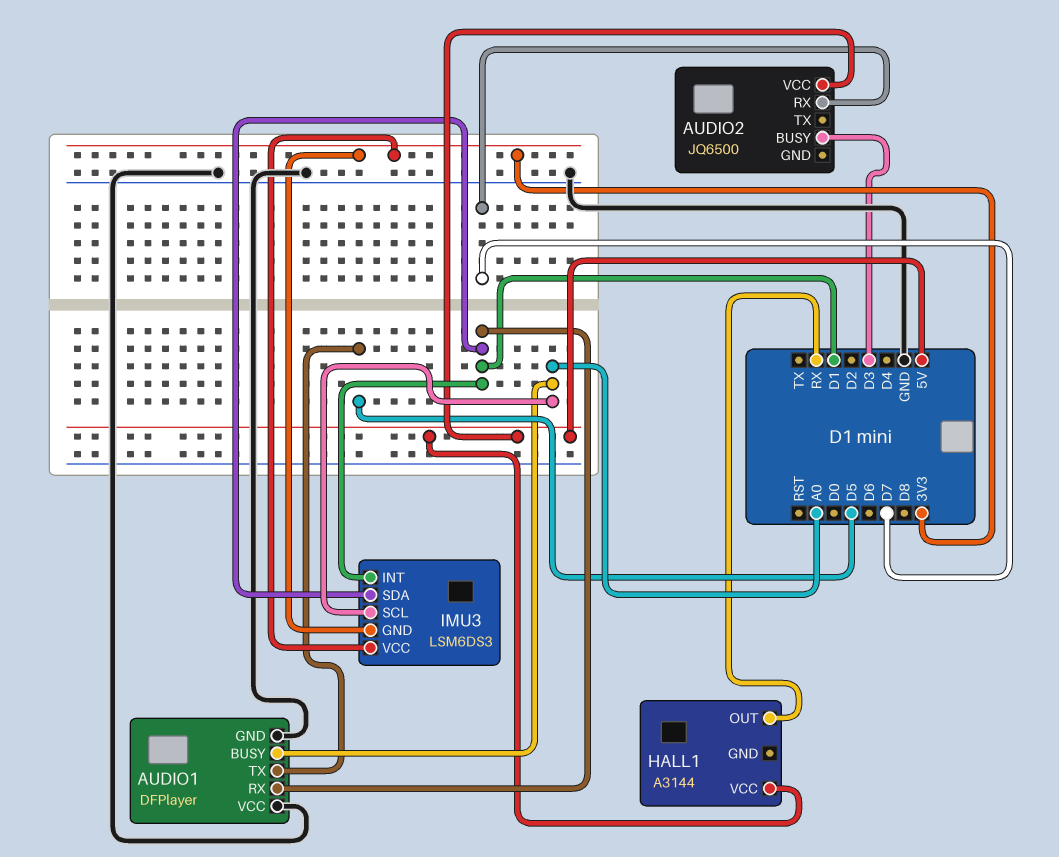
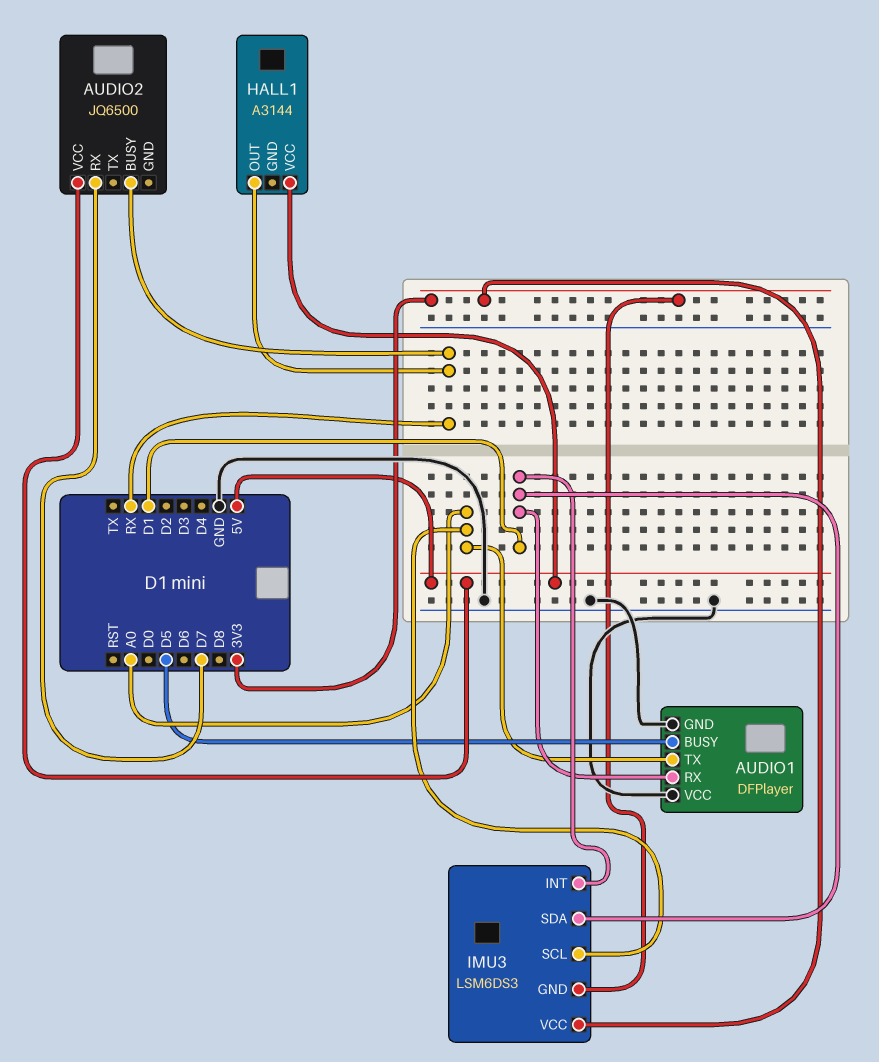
AUDIO1 pin BUSY: A0 -> D5
AUDIO1 pin TX: D5 -> A0
AUDIO2 pin BUSY: D3 -> RX

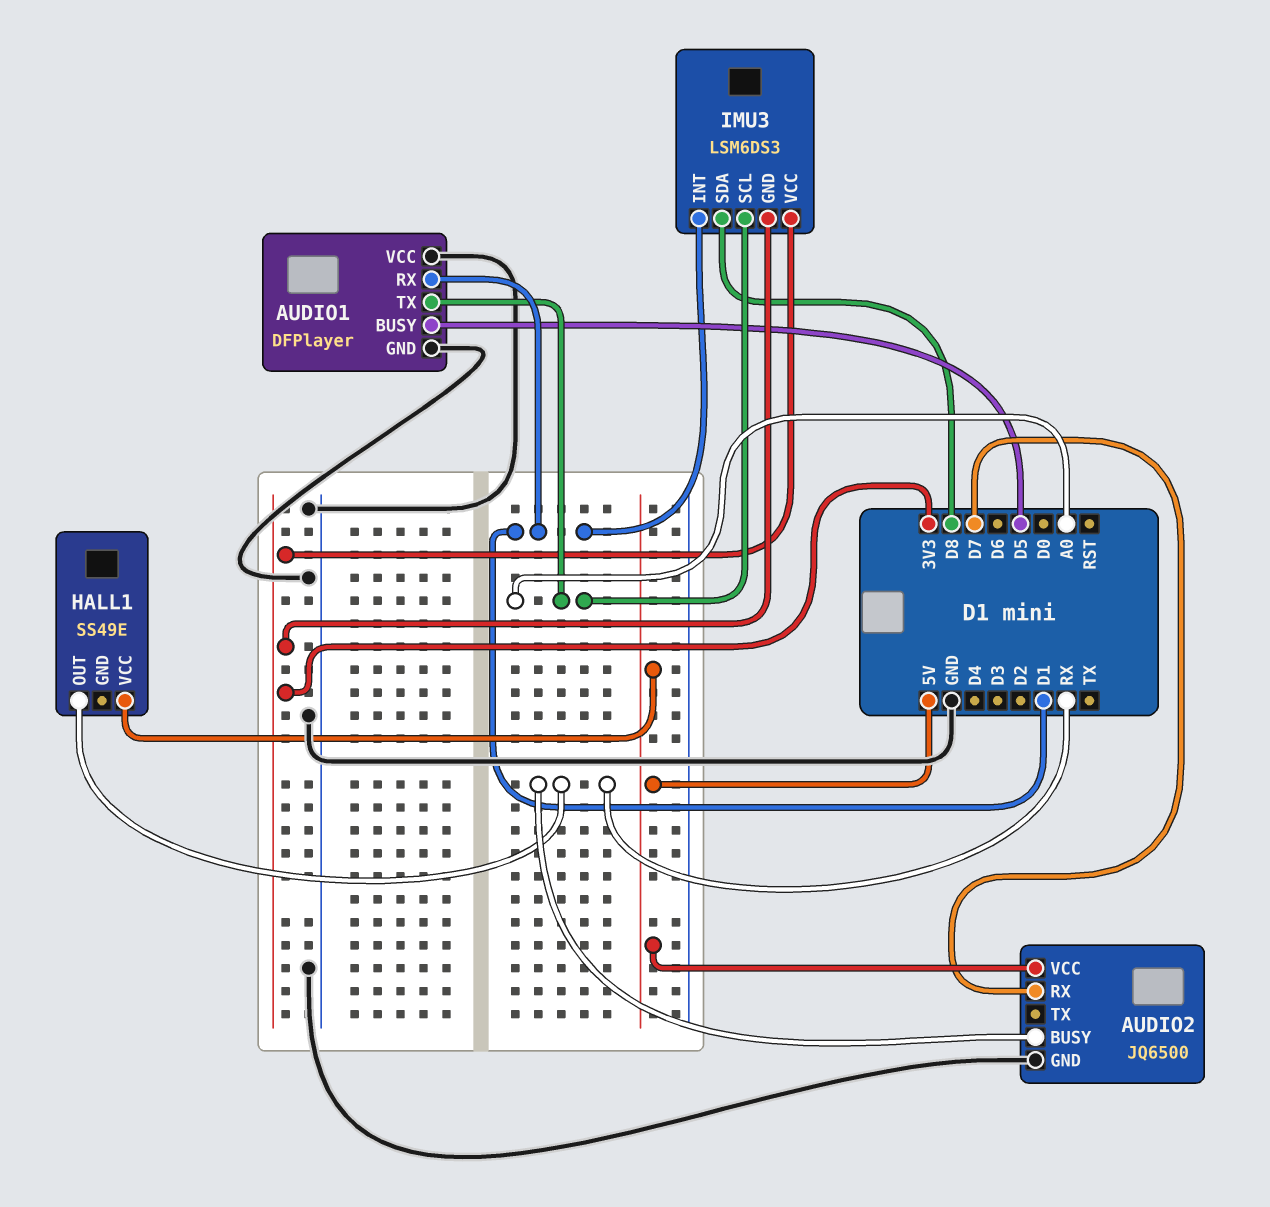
AUDIO2 pin GND: none -> GND
HALL1: A3144 -> SS49E
IMU3 pin SDA: D1 -> D8

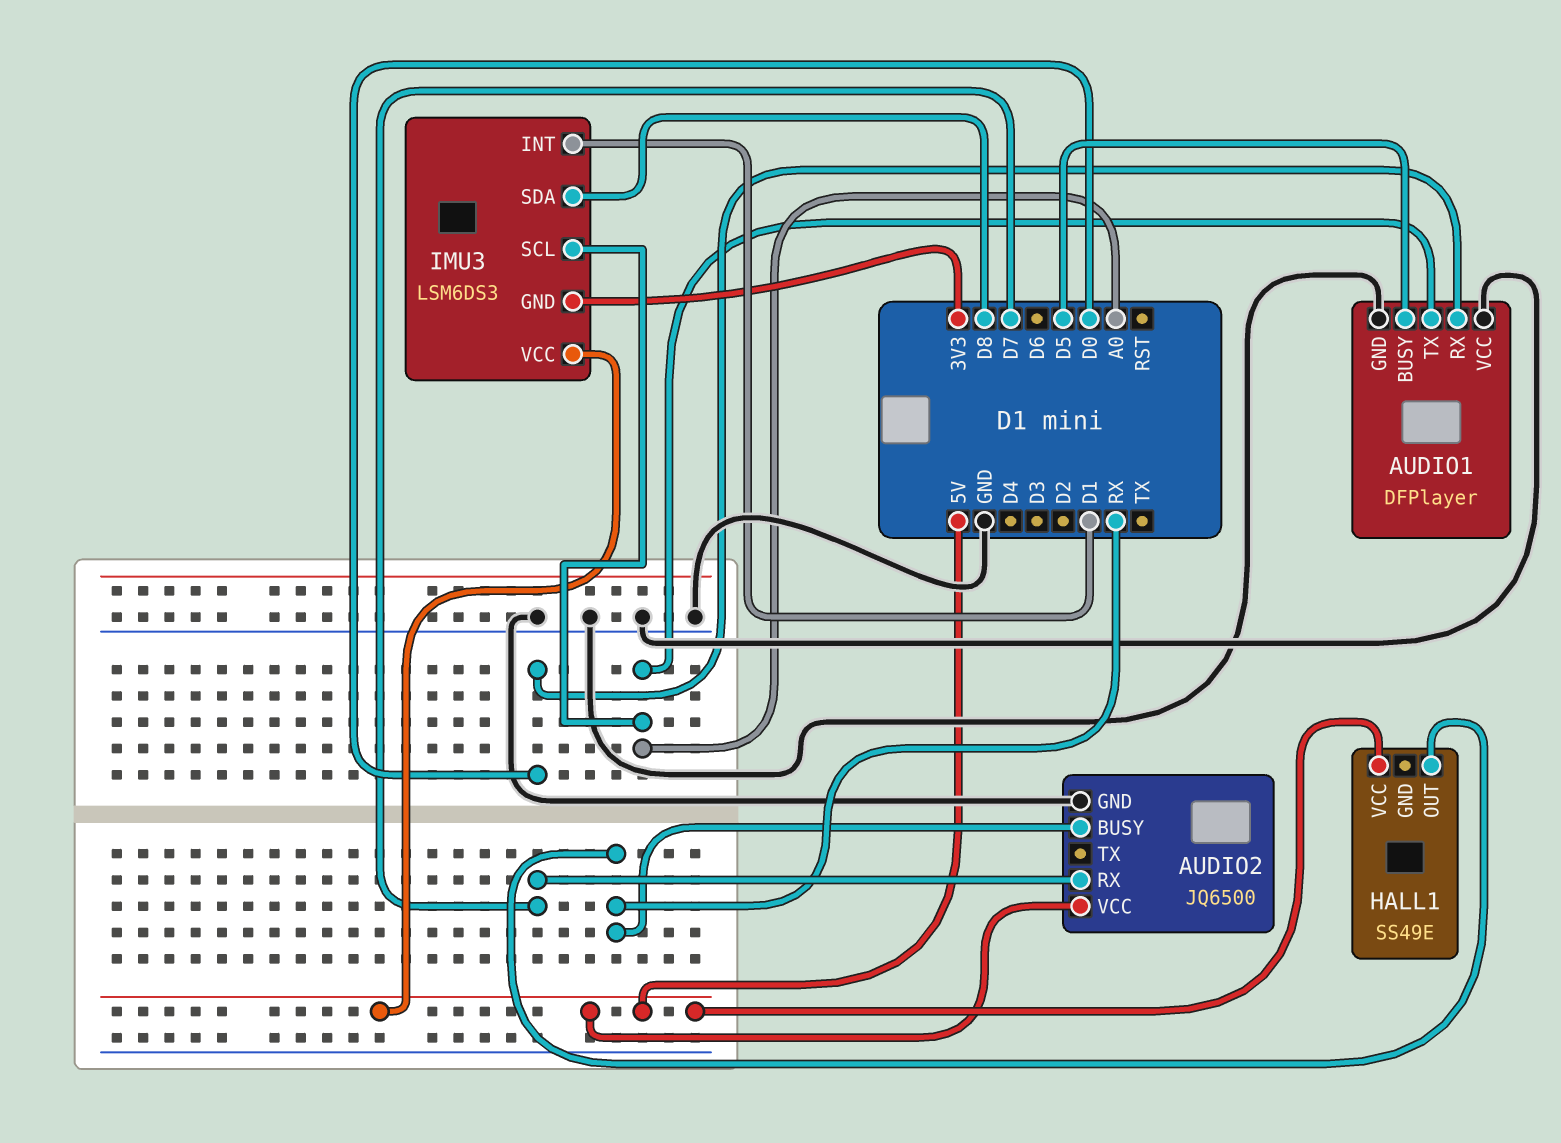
AUDIO1 pin RX: D1 -> D0
IMU3 pin VCC: 3V3 -> 5V

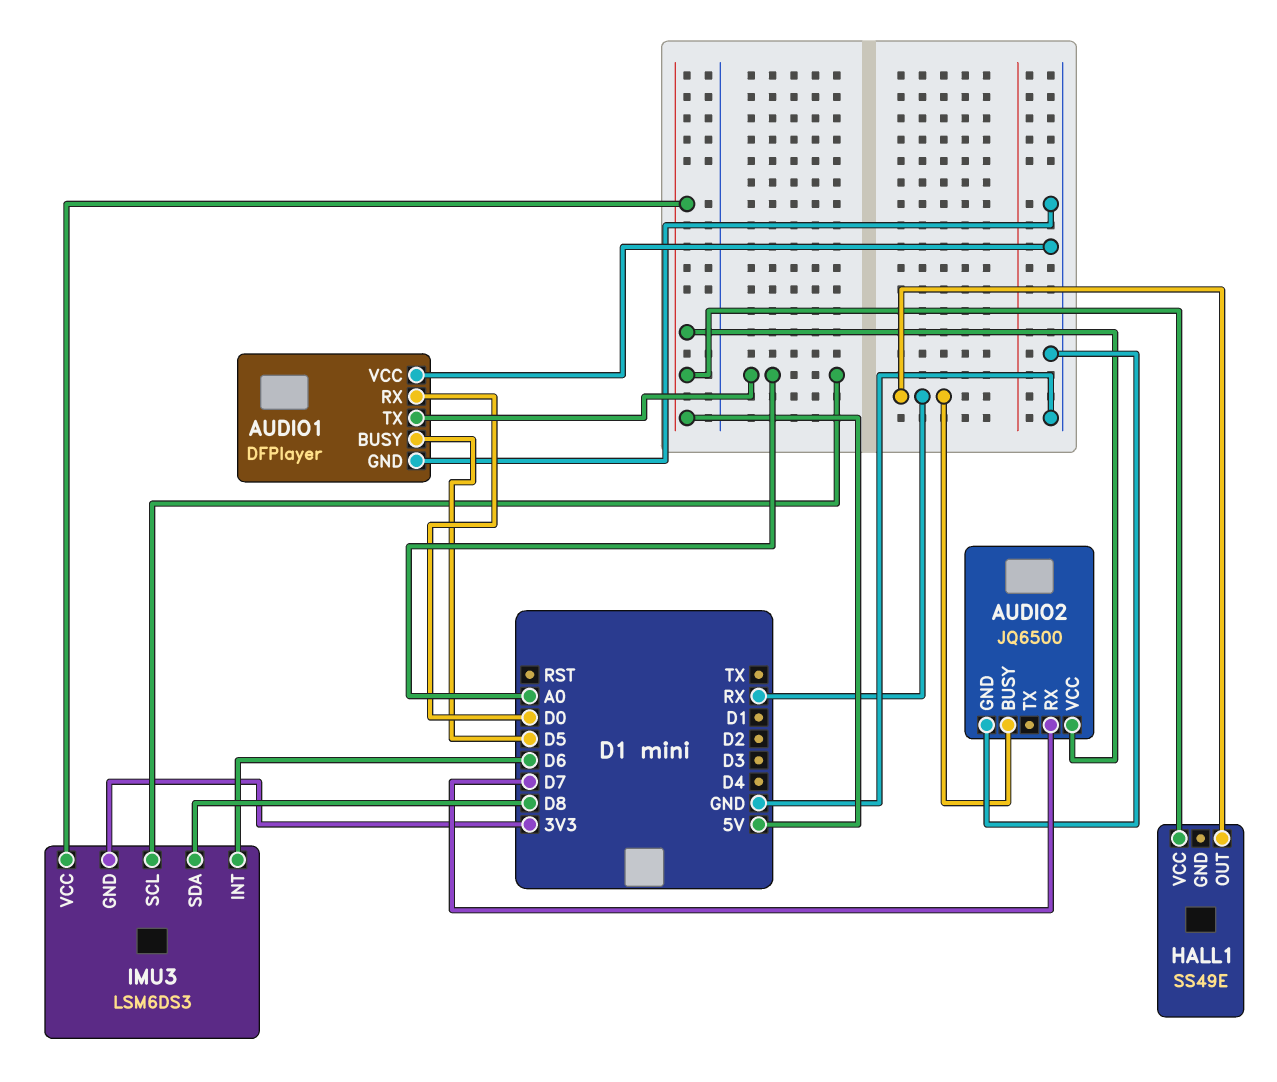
IMU3 pin INT: D1 -> D6

